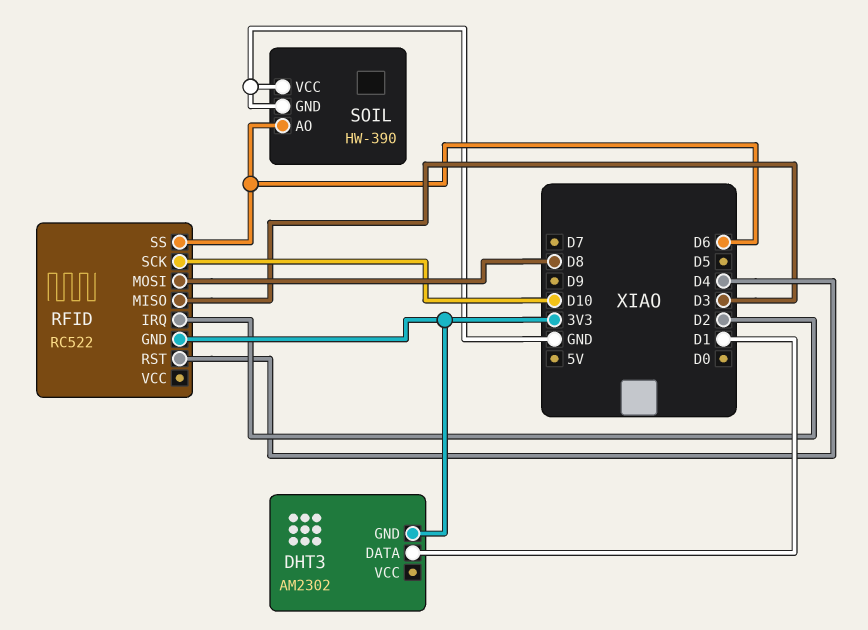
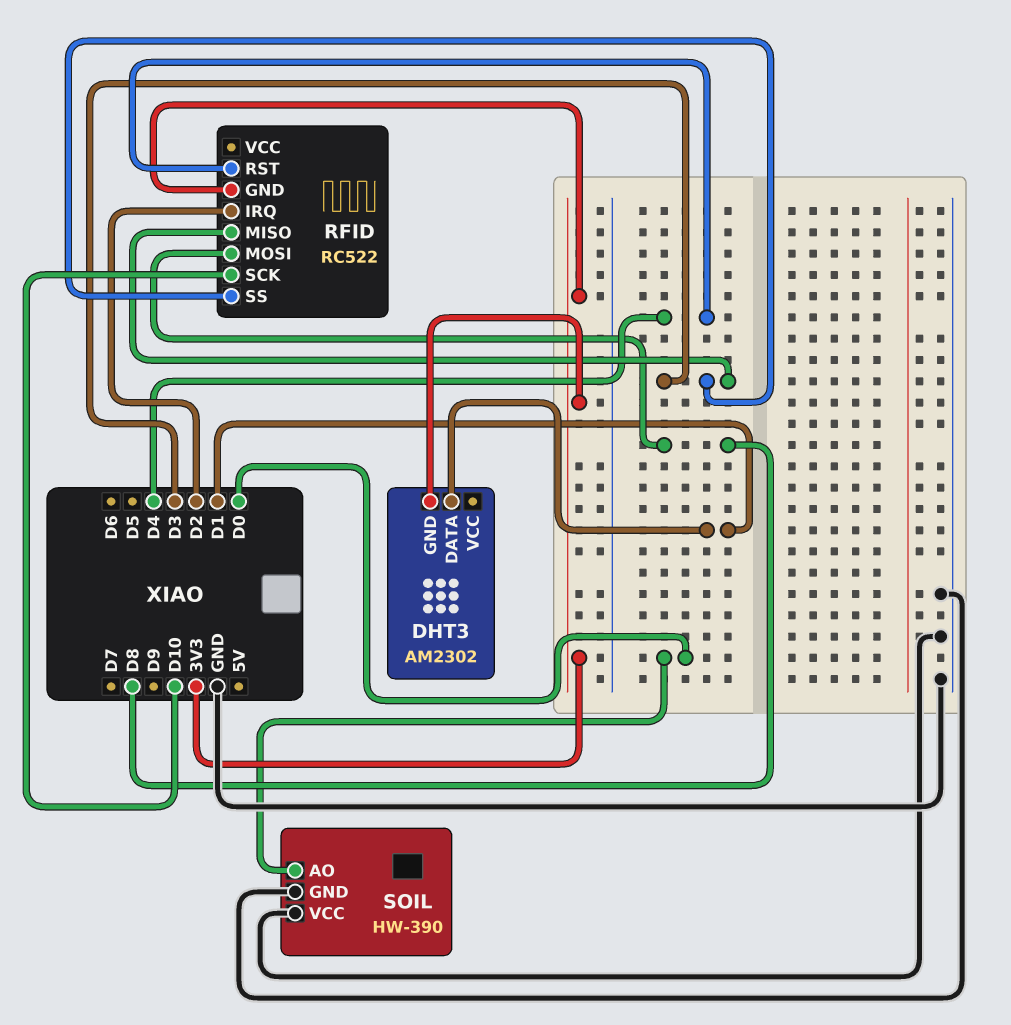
RFID pin SS: D6 -> D3
SOIL pin AO: D6 -> D0

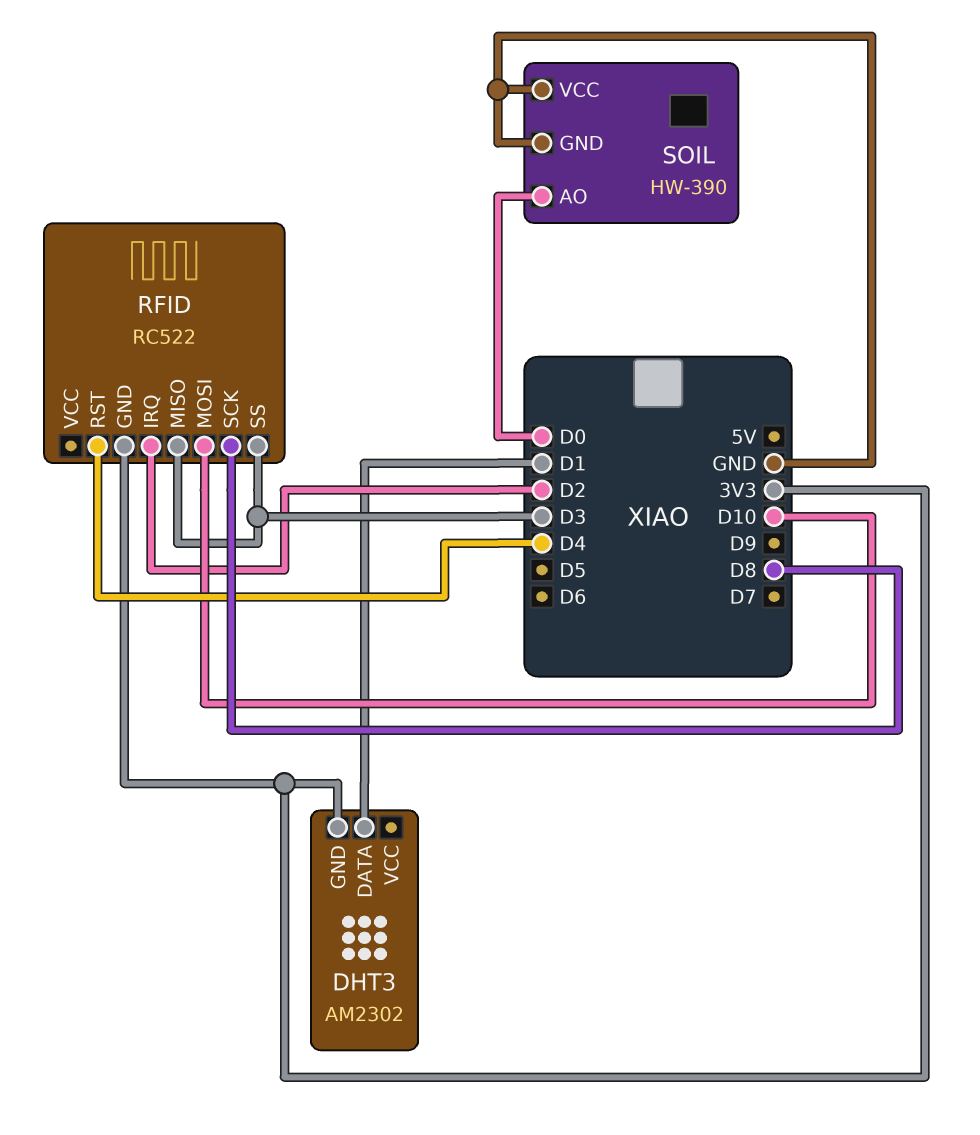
RFID pin MOSI: D8 -> D10
RFID pin SCK: D10 -> D8

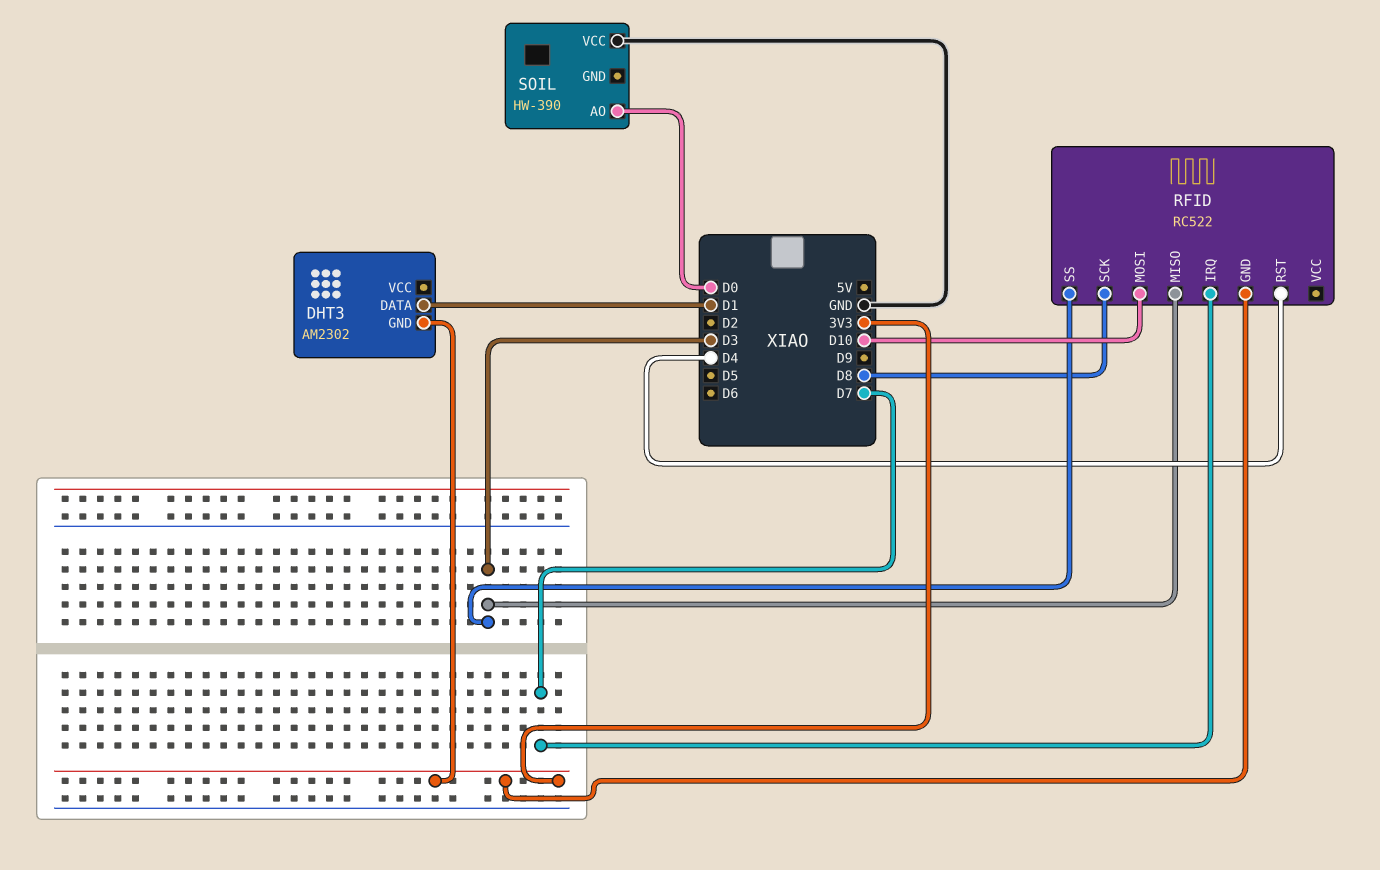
RFID pin IRQ: D2 -> D7
SOIL pin GND: GND -> none

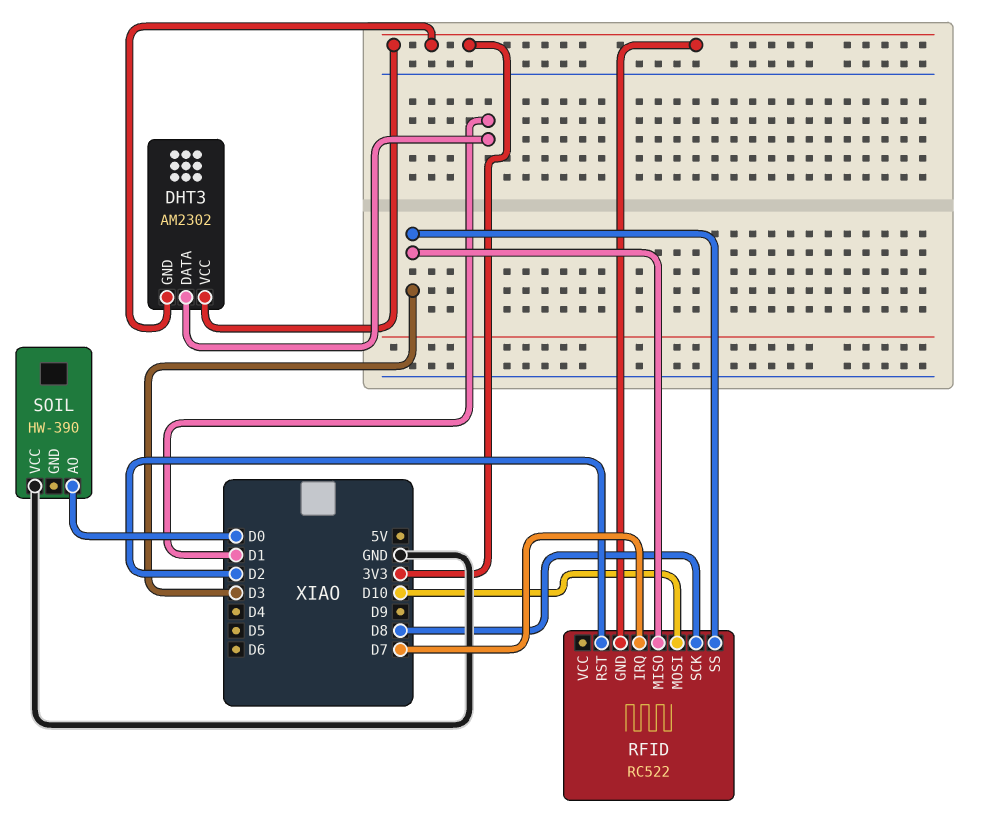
DHT3 pin VCC: none -> 3V3
RFID pin RST: D4 -> D2

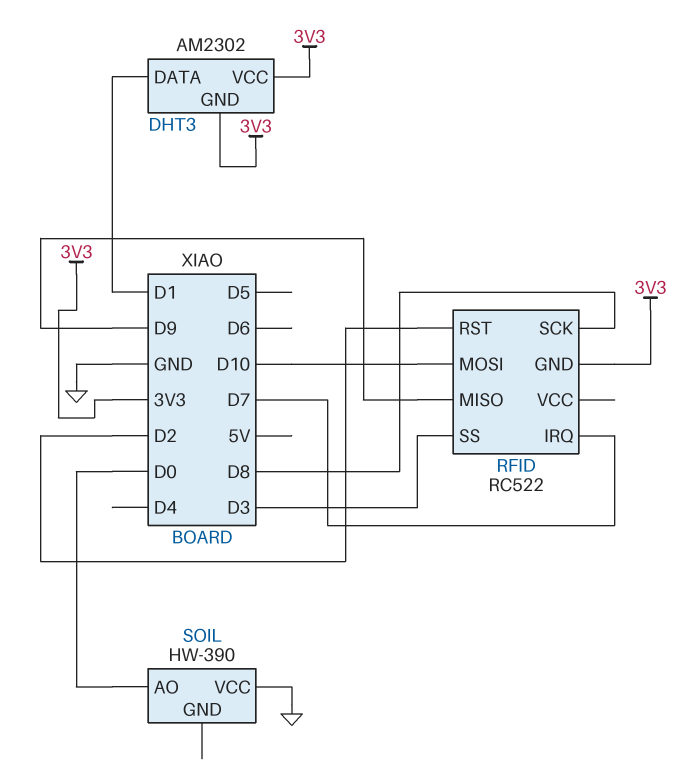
RFID pin MISO: D3 -> D9

